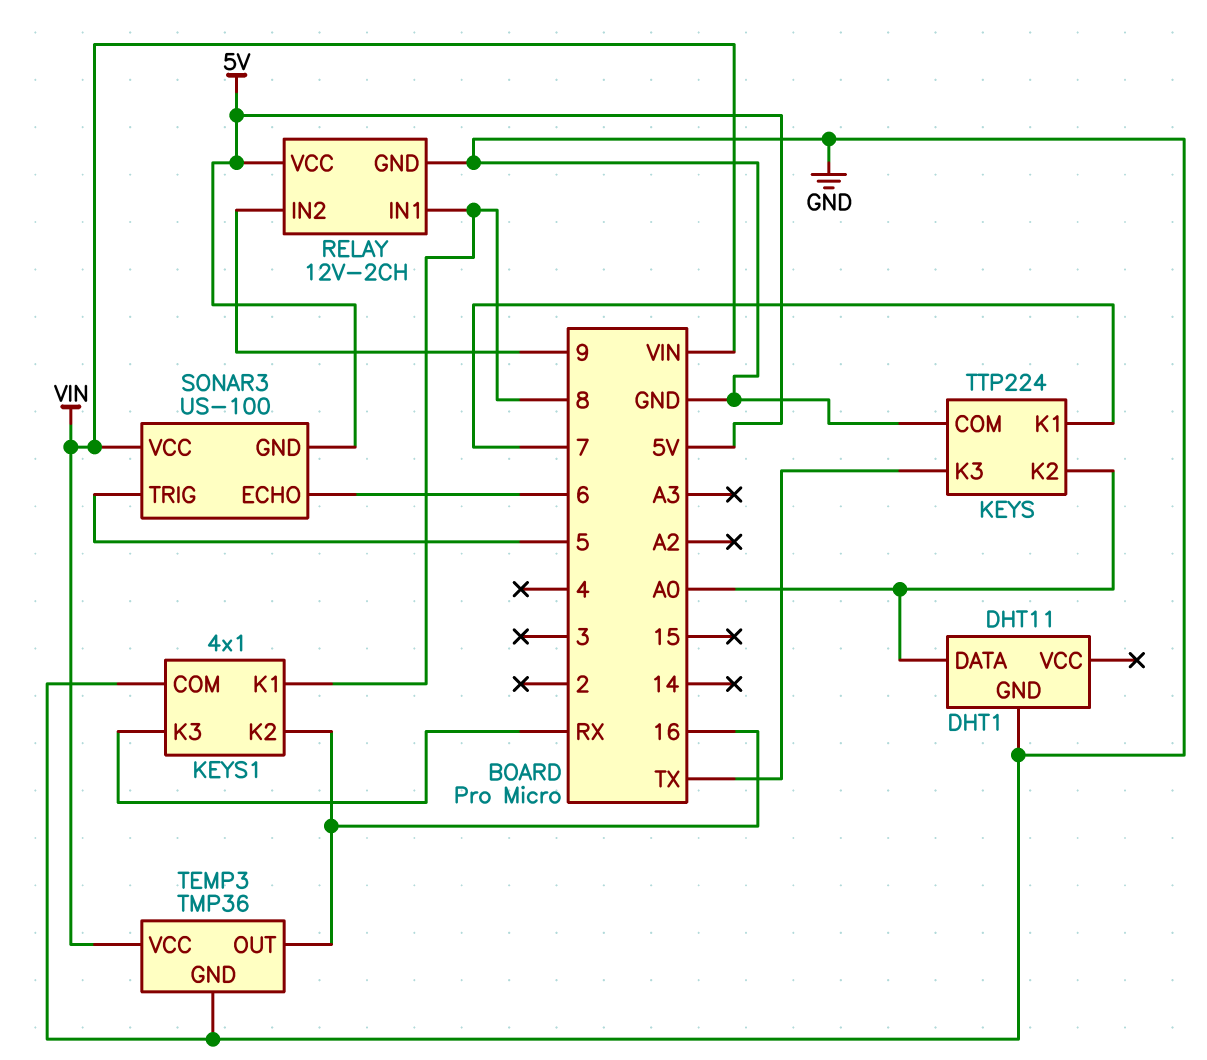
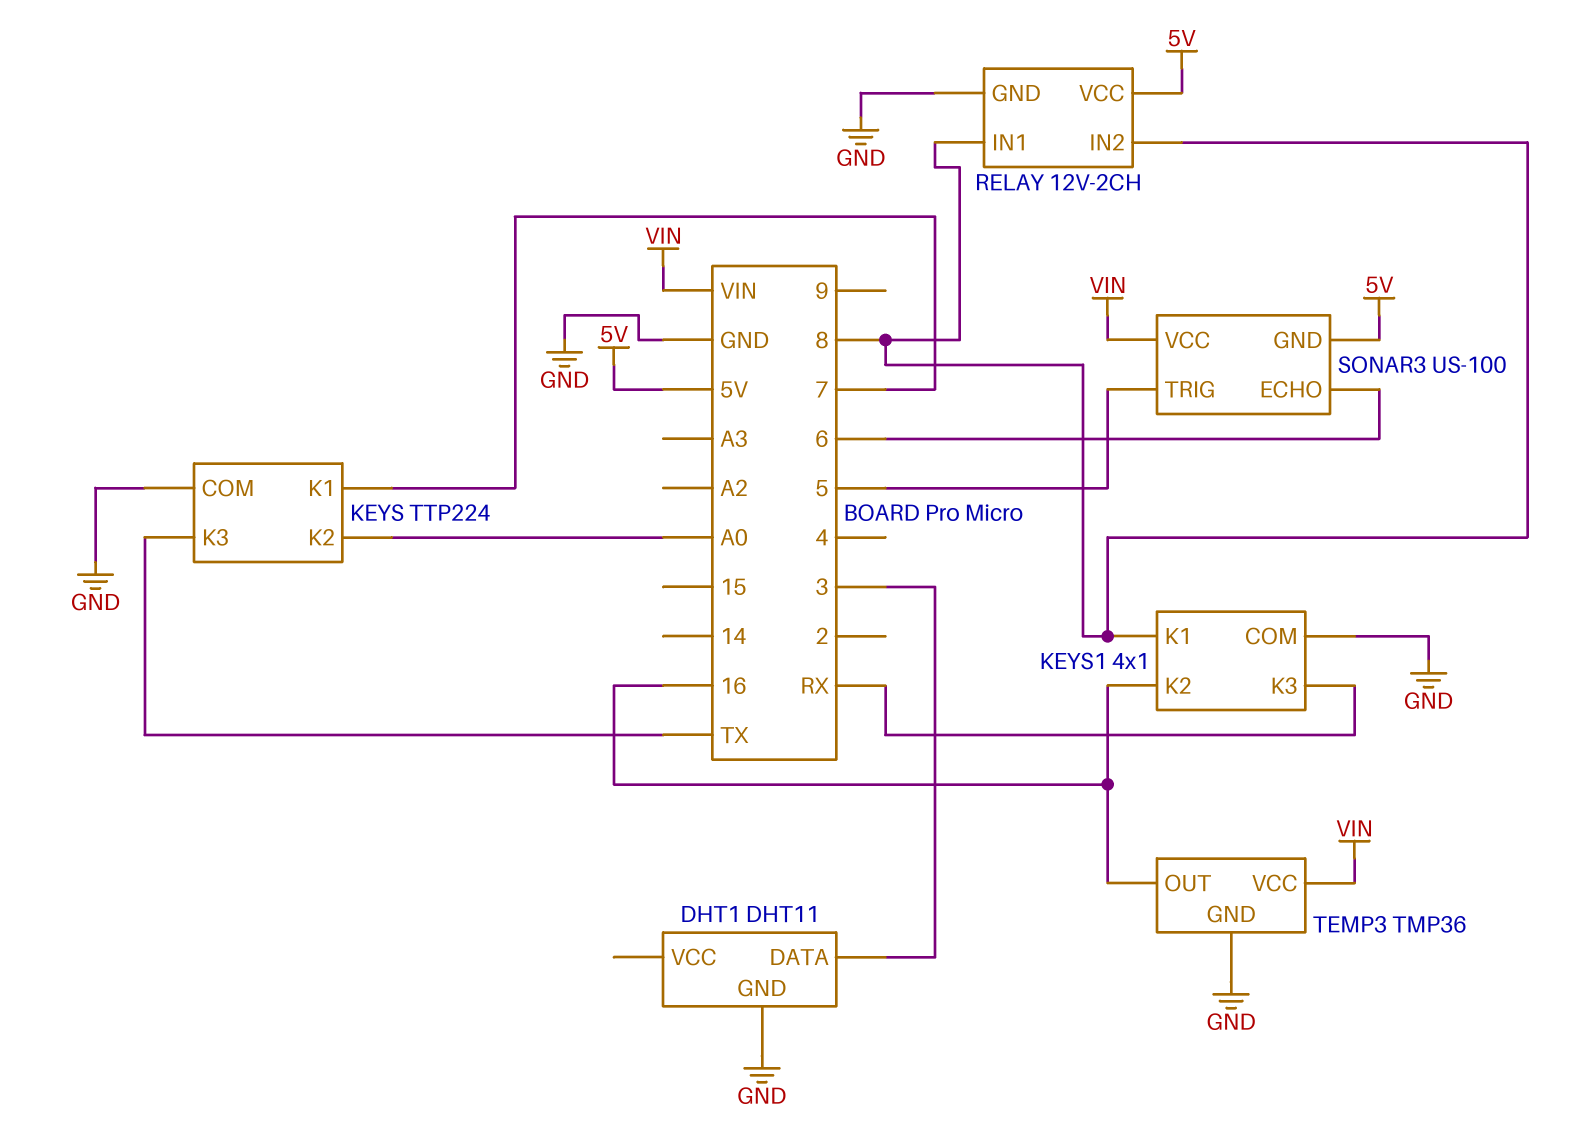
DHT1 pin DATA: A0 -> 3
RELAY pin IN2: 9 -> 8

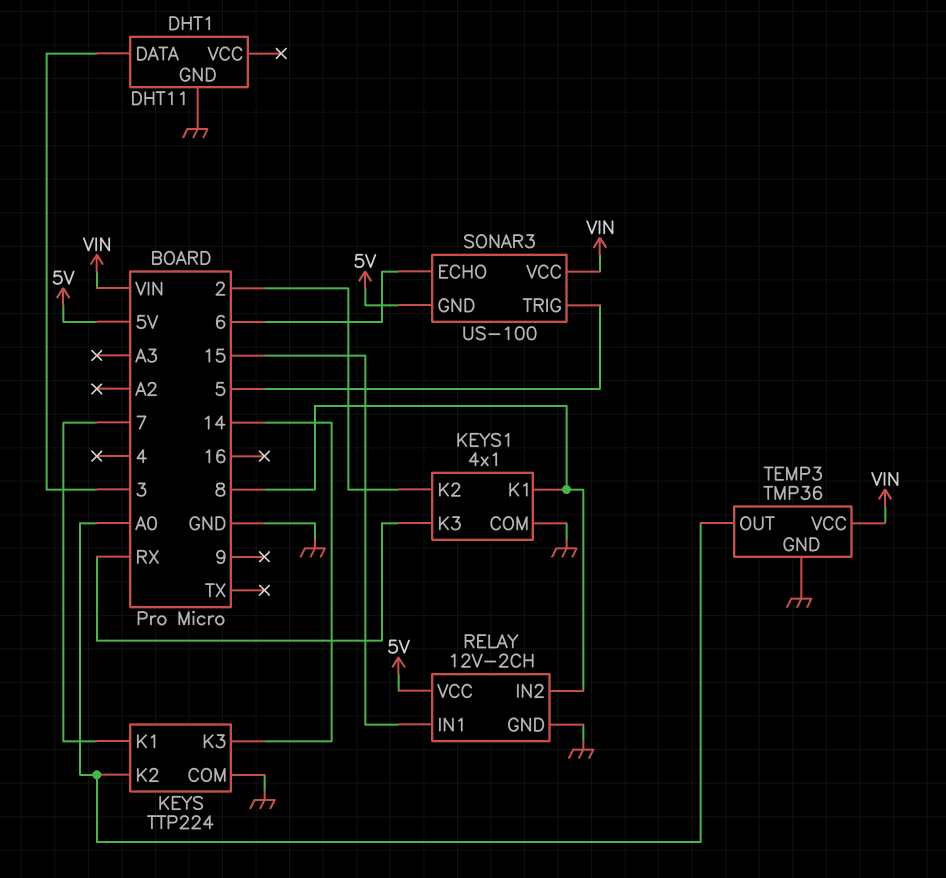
KEYS pin K3: TX -> 14
KEYS1 pin K2: 16 -> 2
RELAY pin IN1: 8 -> 15
TEMP3 pin OUT: 16 -> A0

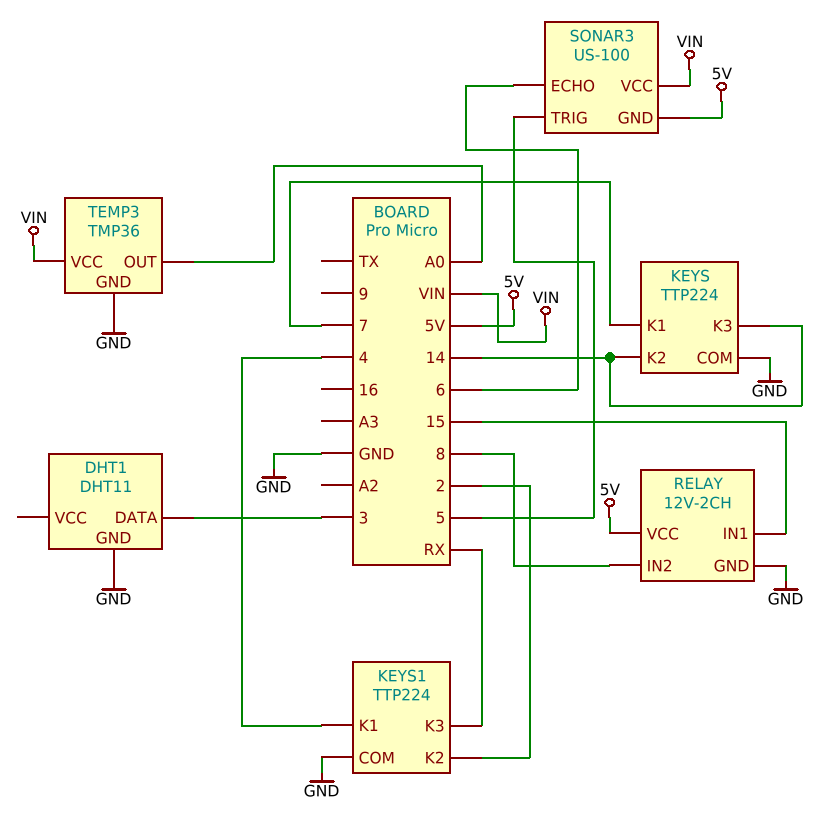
KEYS pin K2: A0 -> 14
KEYS1: 4x1 -> TTP224
KEYS1 pin K1: 8 -> 4

